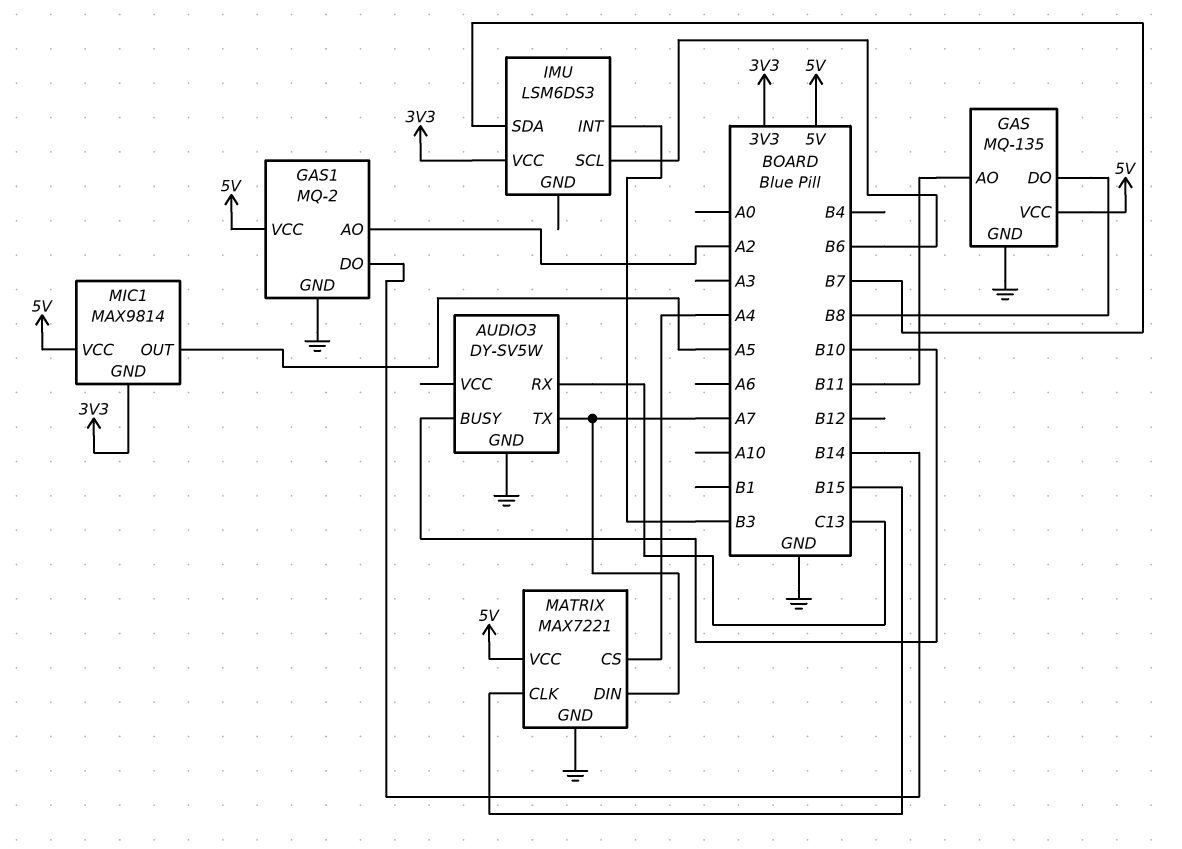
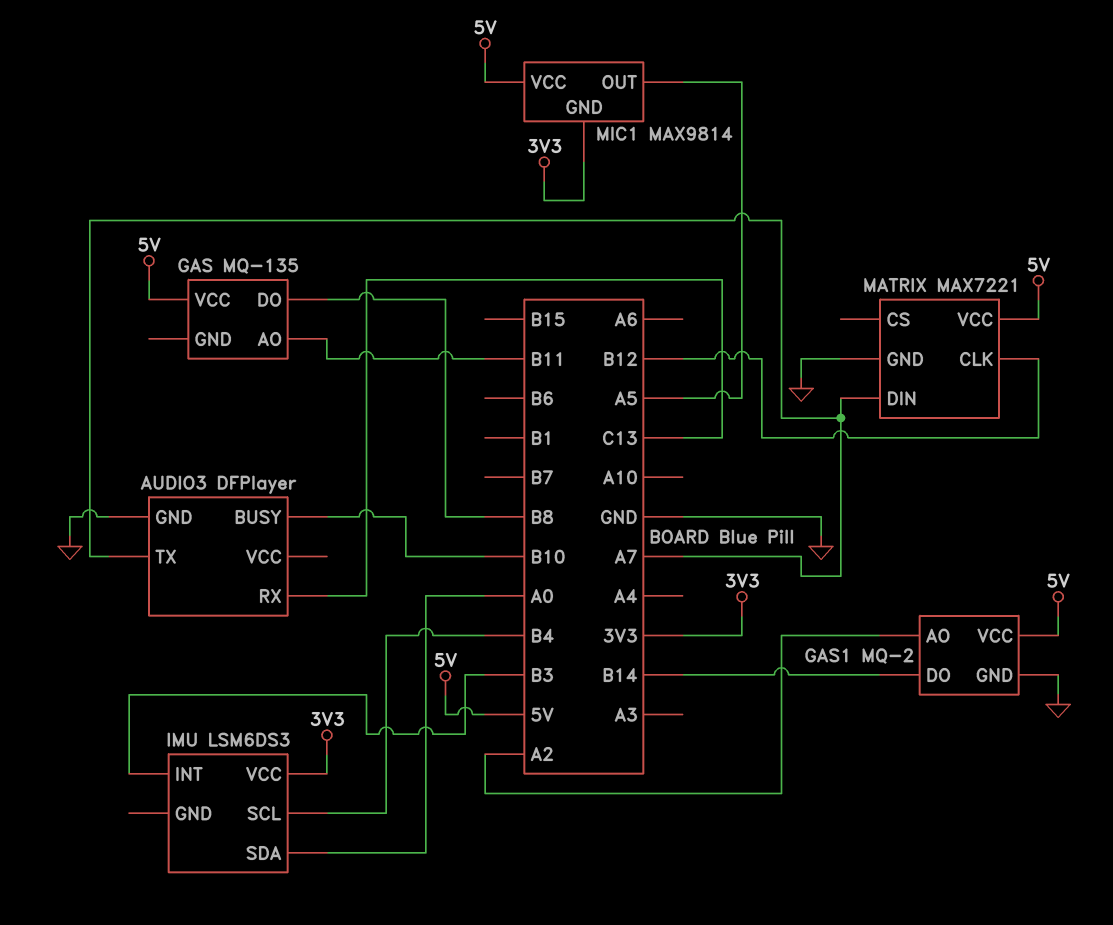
AUDIO3: DY-SV5W -> DFPlayer
GAS pin GND: GND -> none
IMU pin SCL: B6 -> B4
IMU pin SDA: B7 -> A0
MATRIX pin CLK: B15 -> B12
MATRIX pin CS: A4 -> none

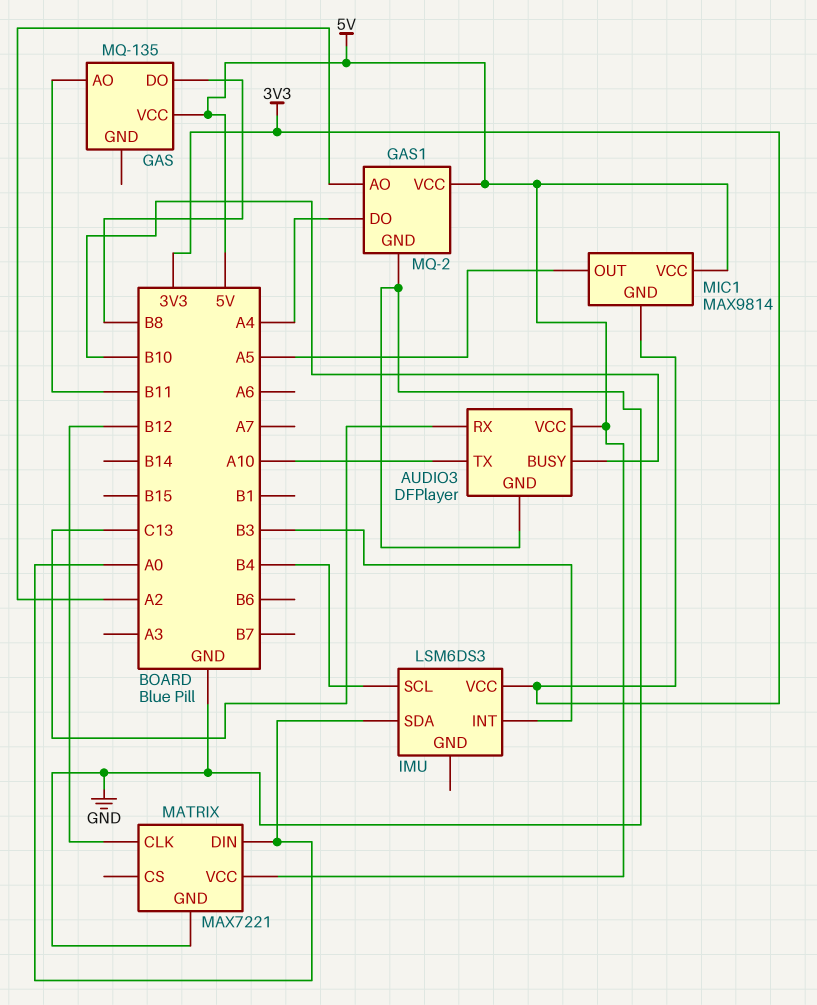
AUDIO3 pin TX: A7 -> A10
AUDIO3 pin VCC: none -> 5V
GAS1 pin DO: B14 -> A4
MATRIX pin DIN: A7 -> A0

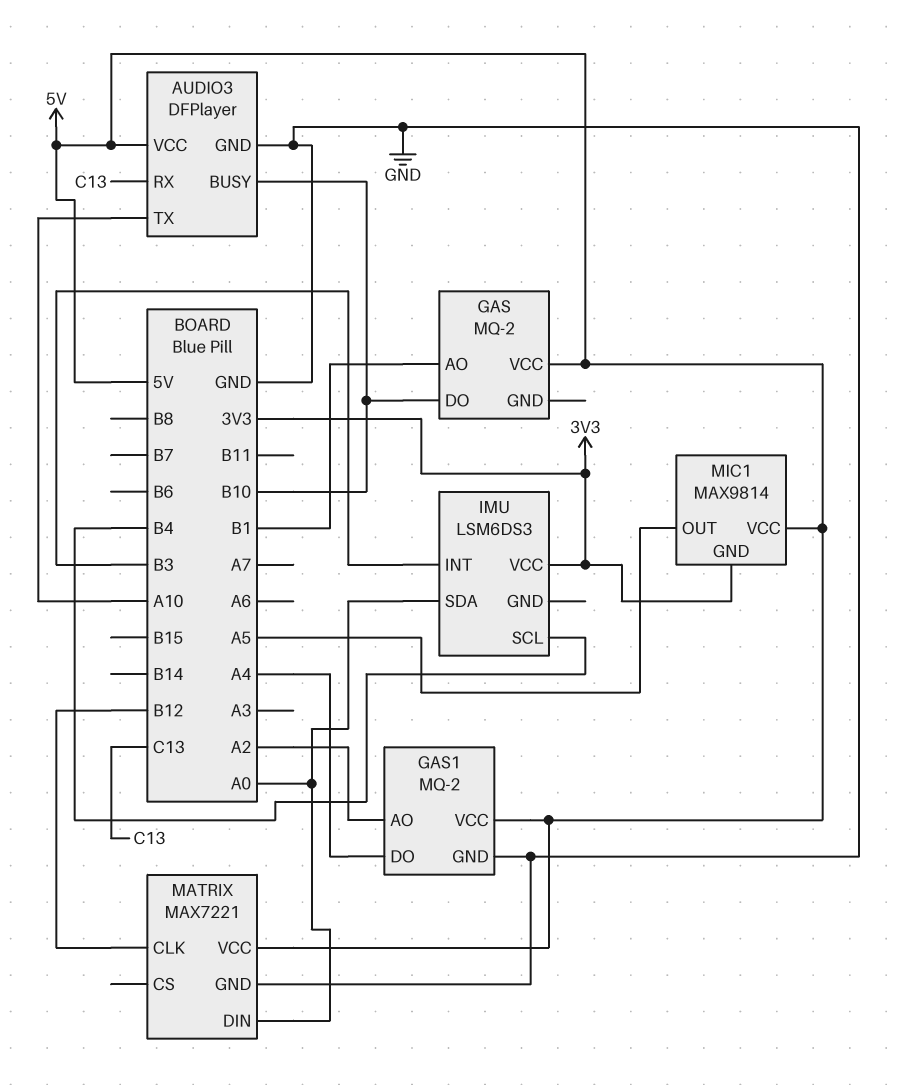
GAS: MQ-135 -> MQ-2
GAS pin AO: B11 -> B1
GAS pin DO: B8 -> B10

